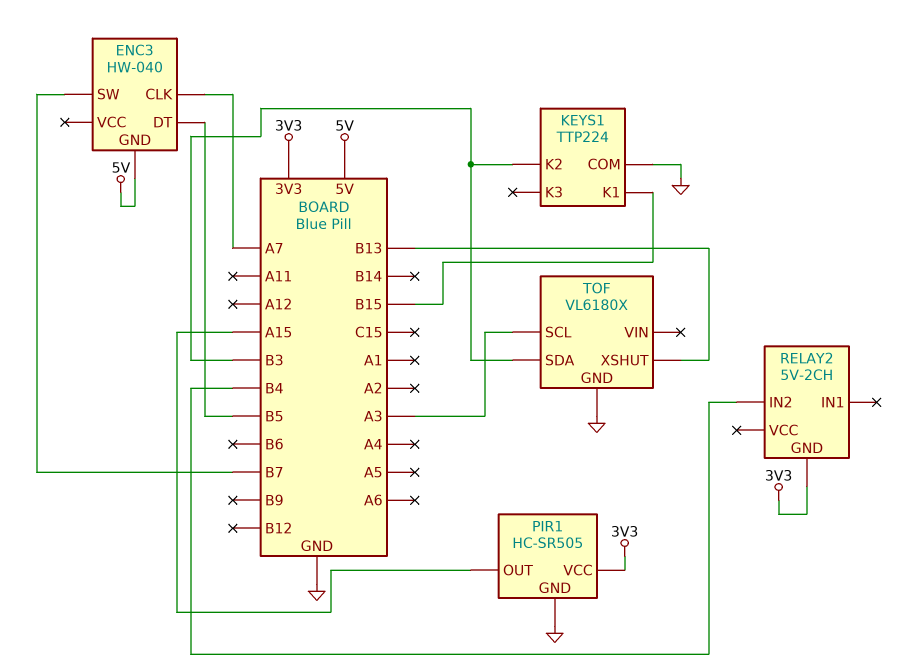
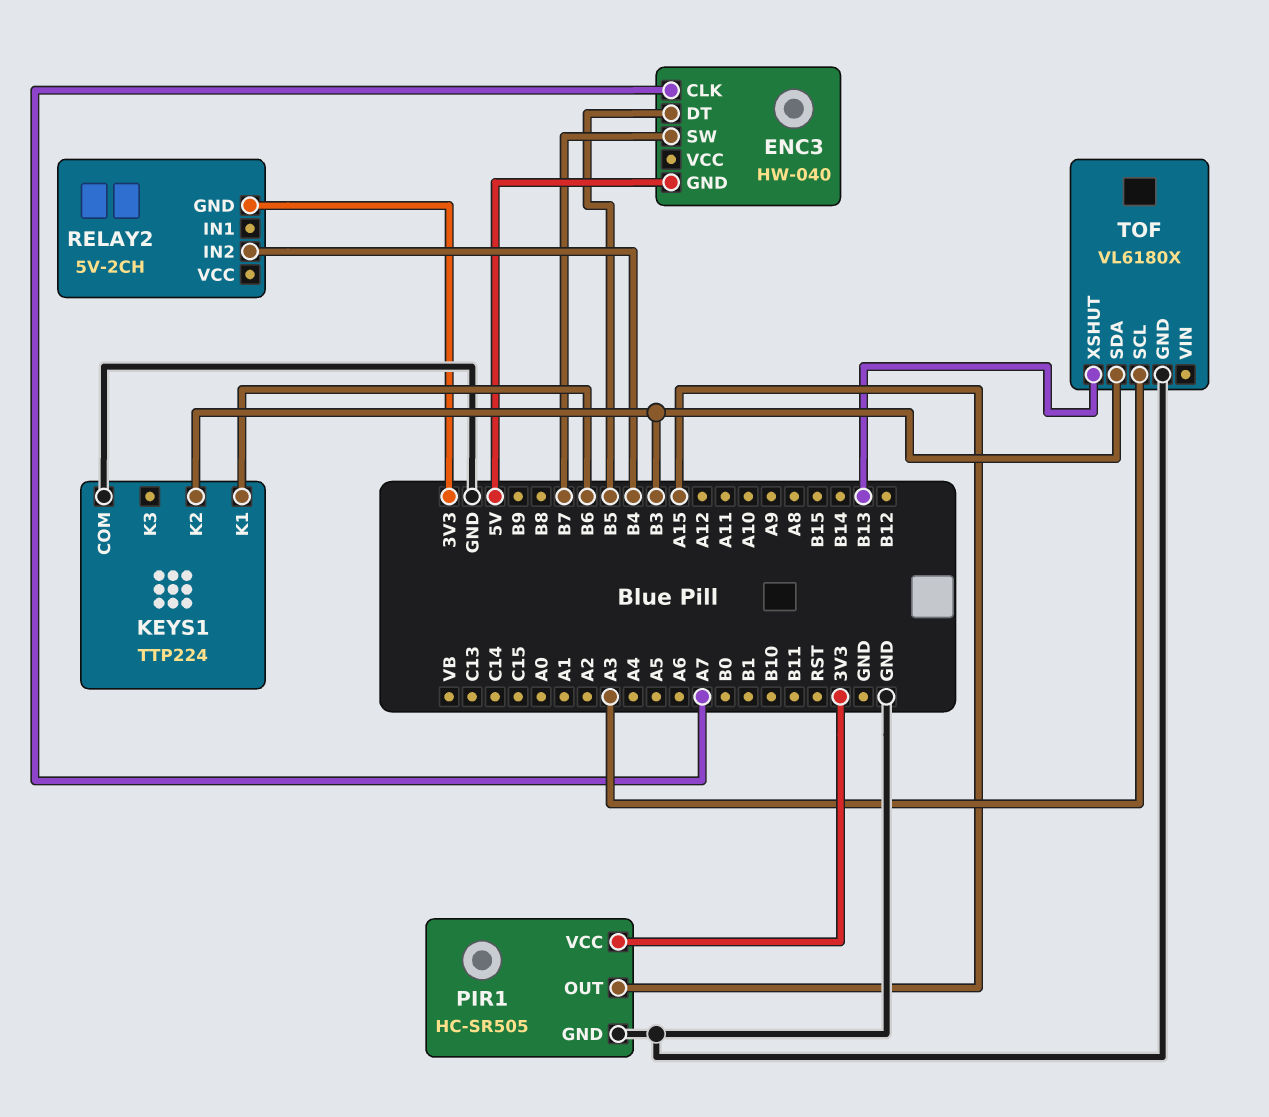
KEYS1 pin K1: B15 -> B6

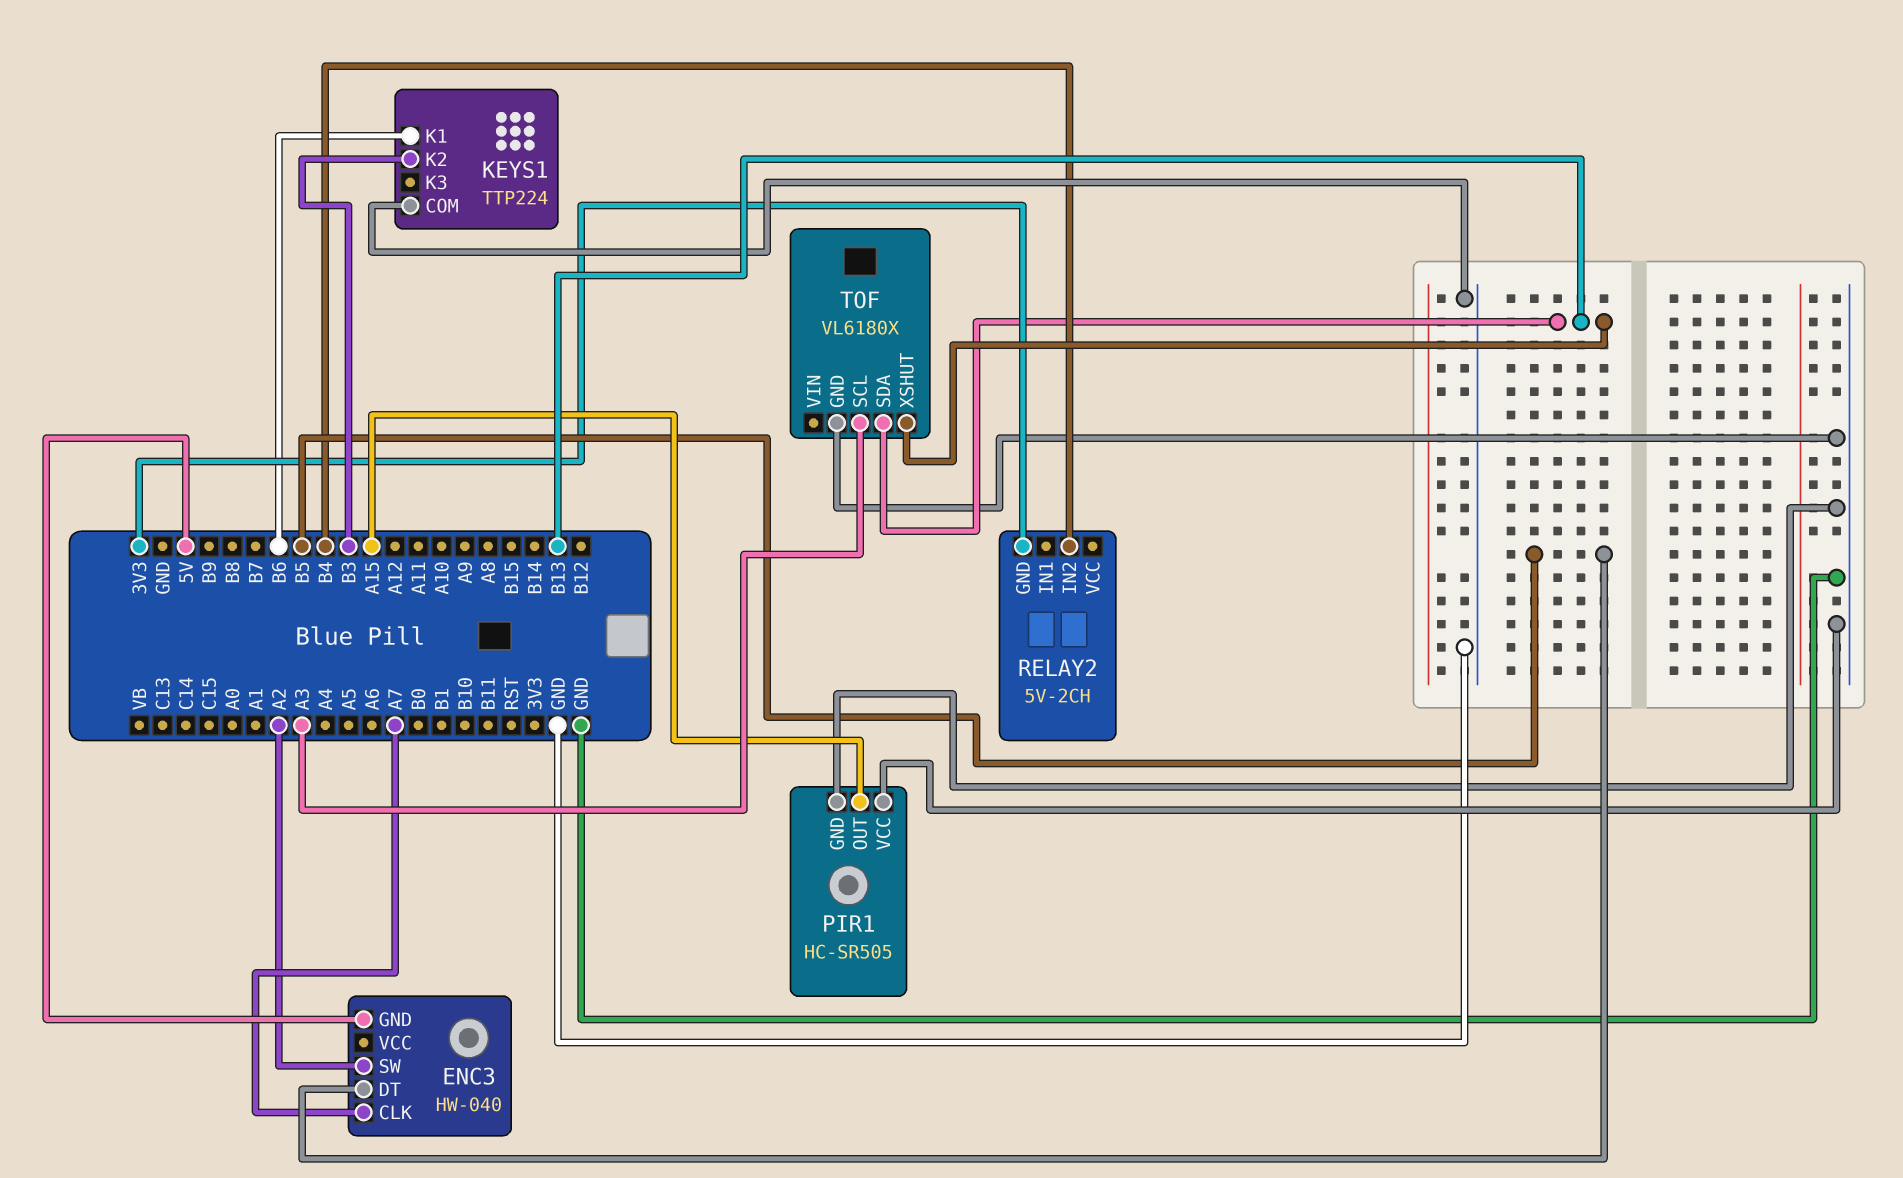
ENC3 pin SW: B7 -> A2
PIR1 pin VCC: 3V3 -> GND
TOF pin SDA: B3 -> B13

